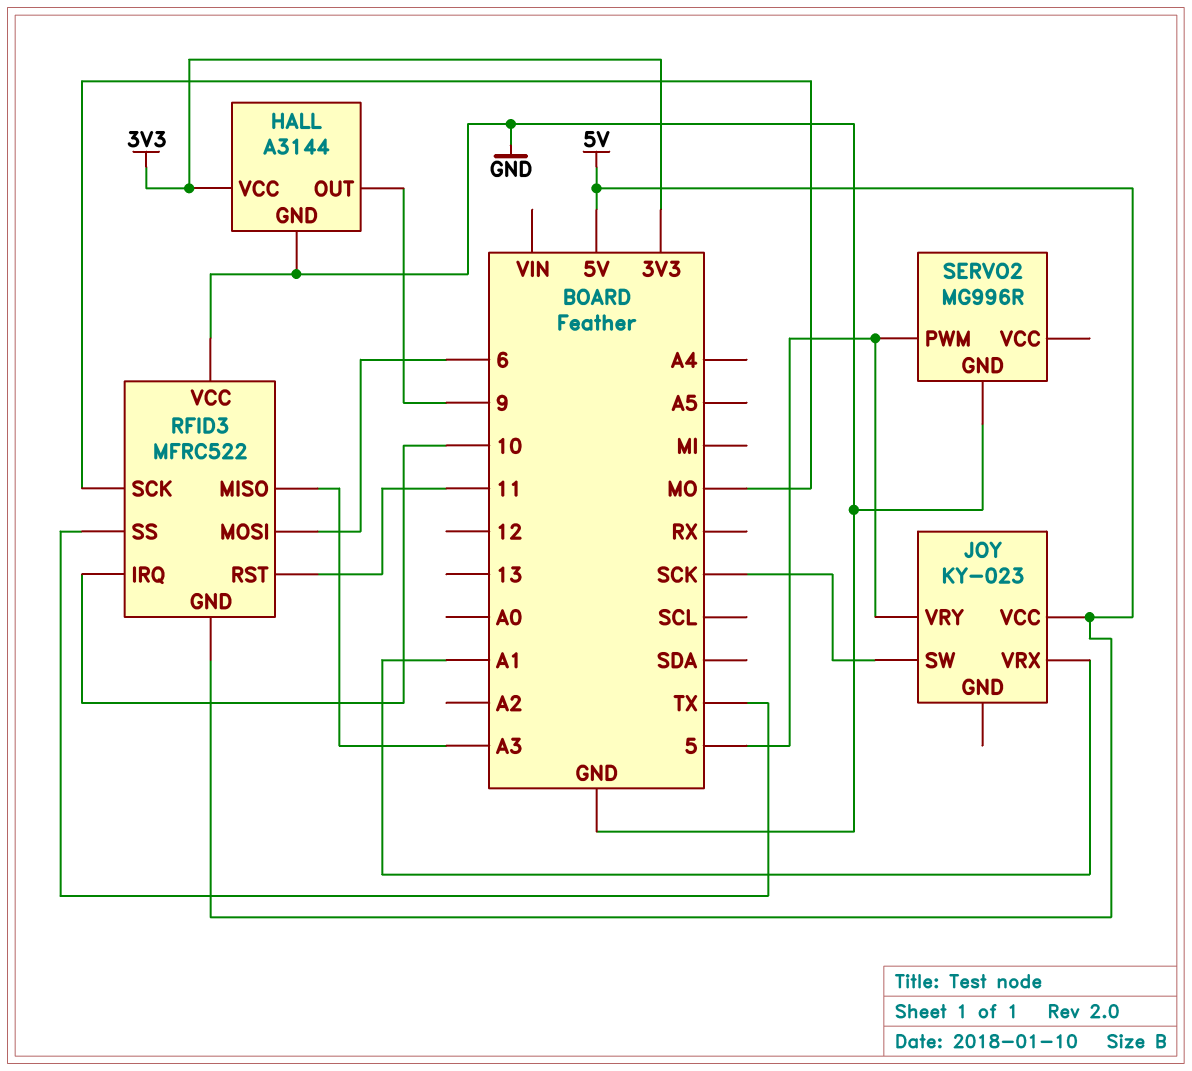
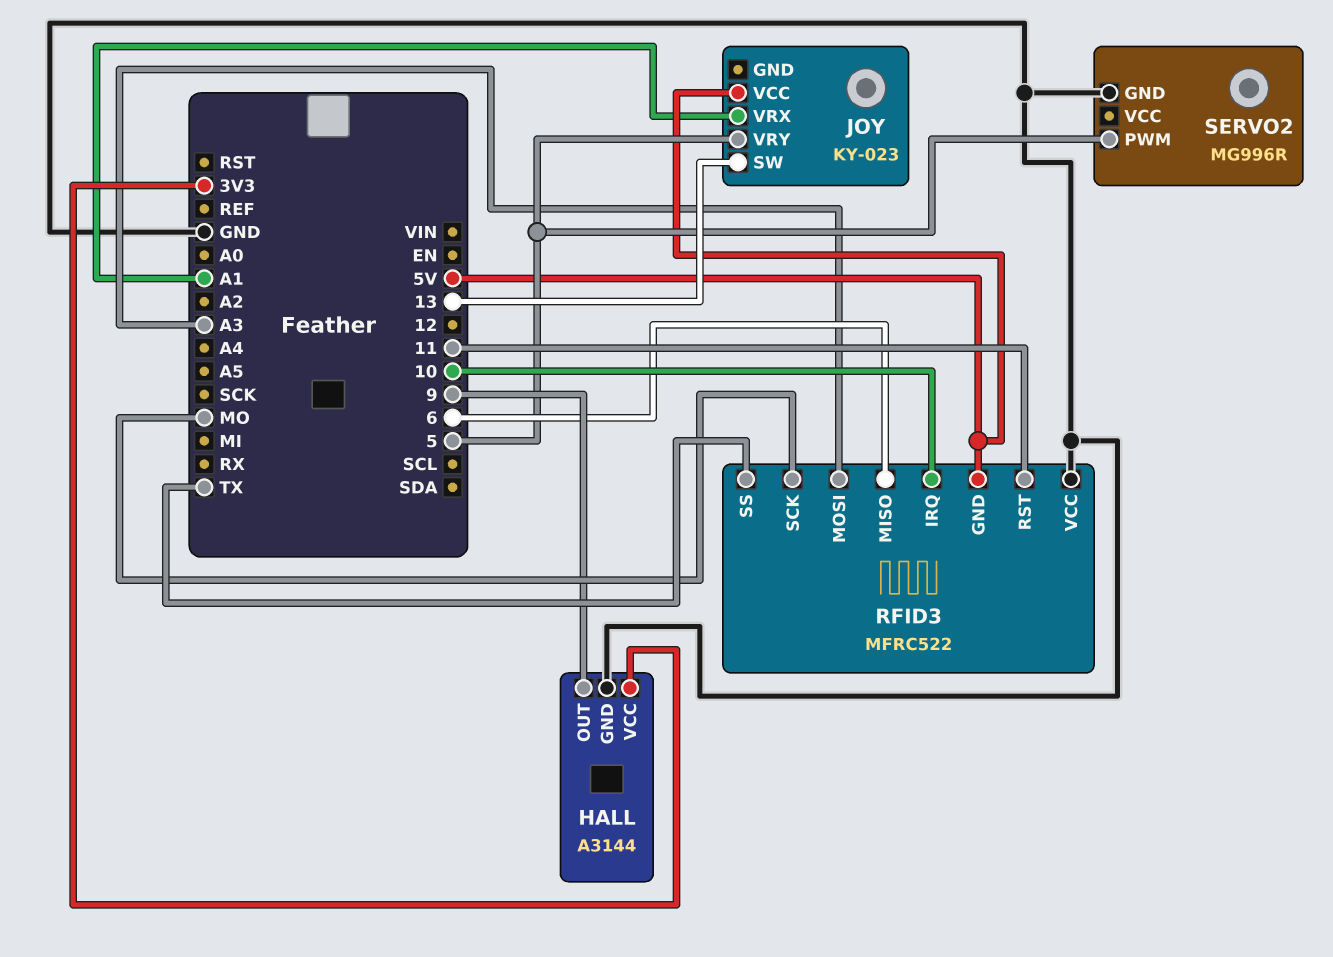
JOY pin SW: SCK -> 13
RFID3 pin MISO: A3 -> 6
RFID3 pin MOSI: 6 -> A3

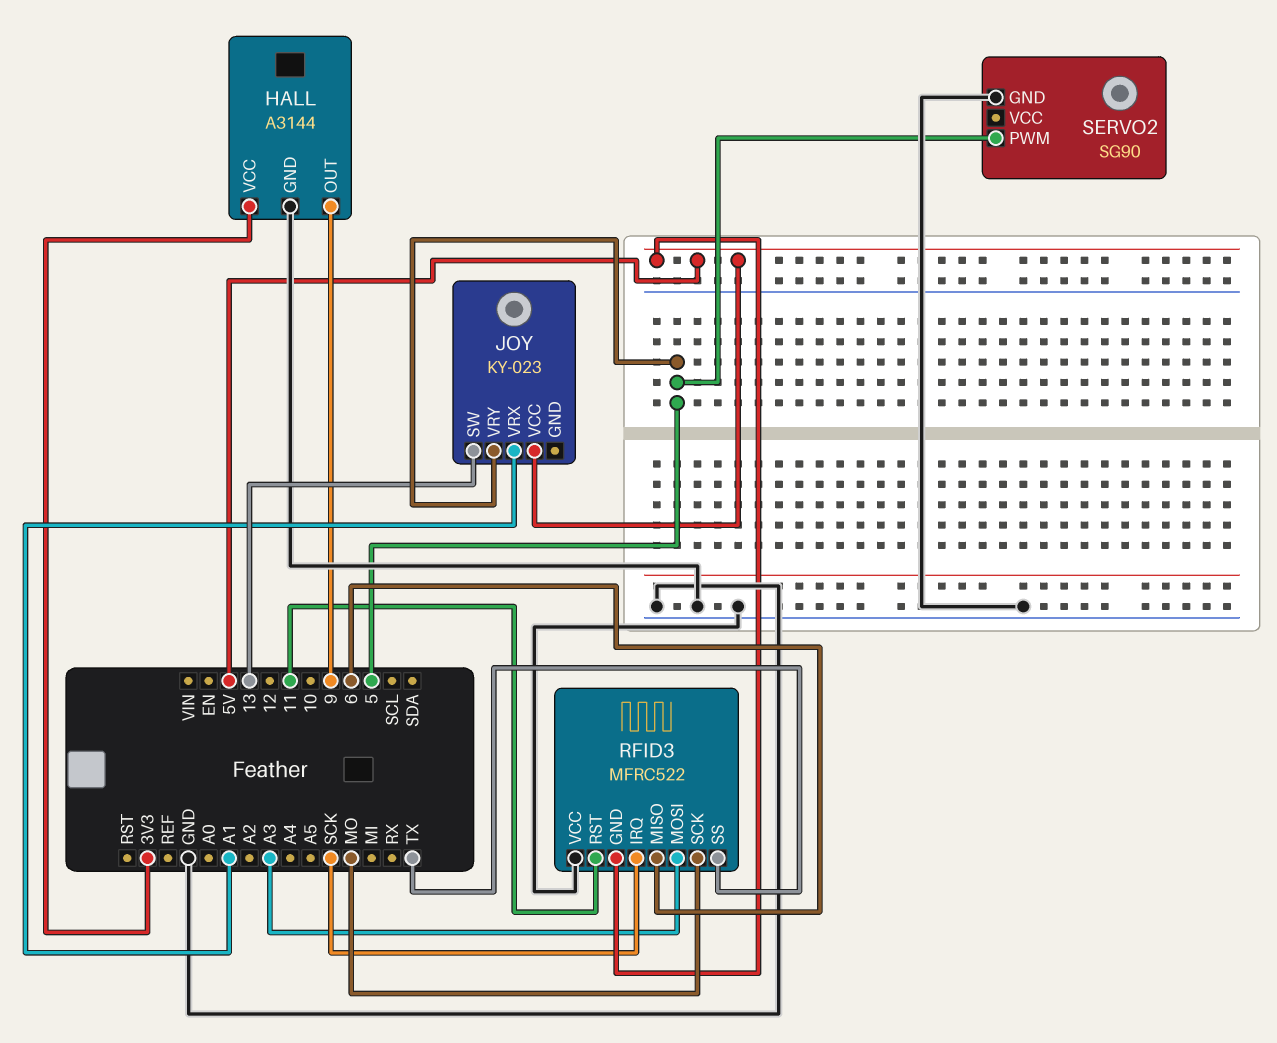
RFID3 pin IRQ: 10 -> SCK
SERVO2: MG996R -> SG90

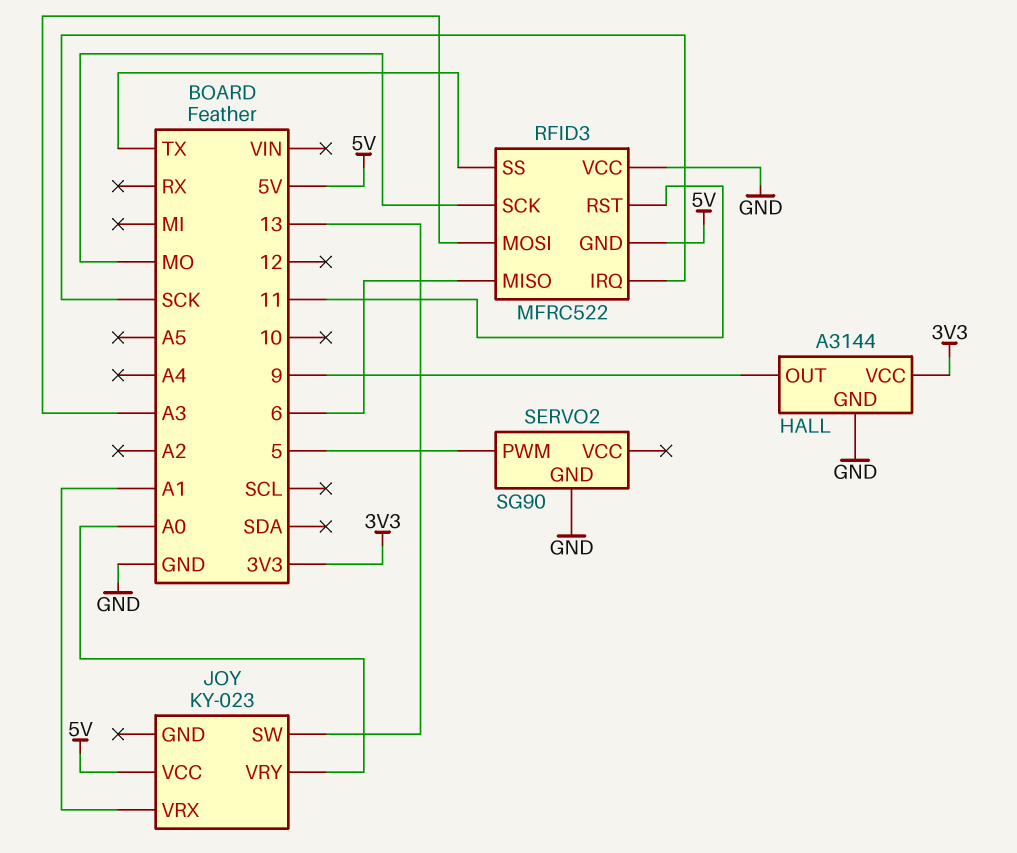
JOY pin VRY: 5 -> A0

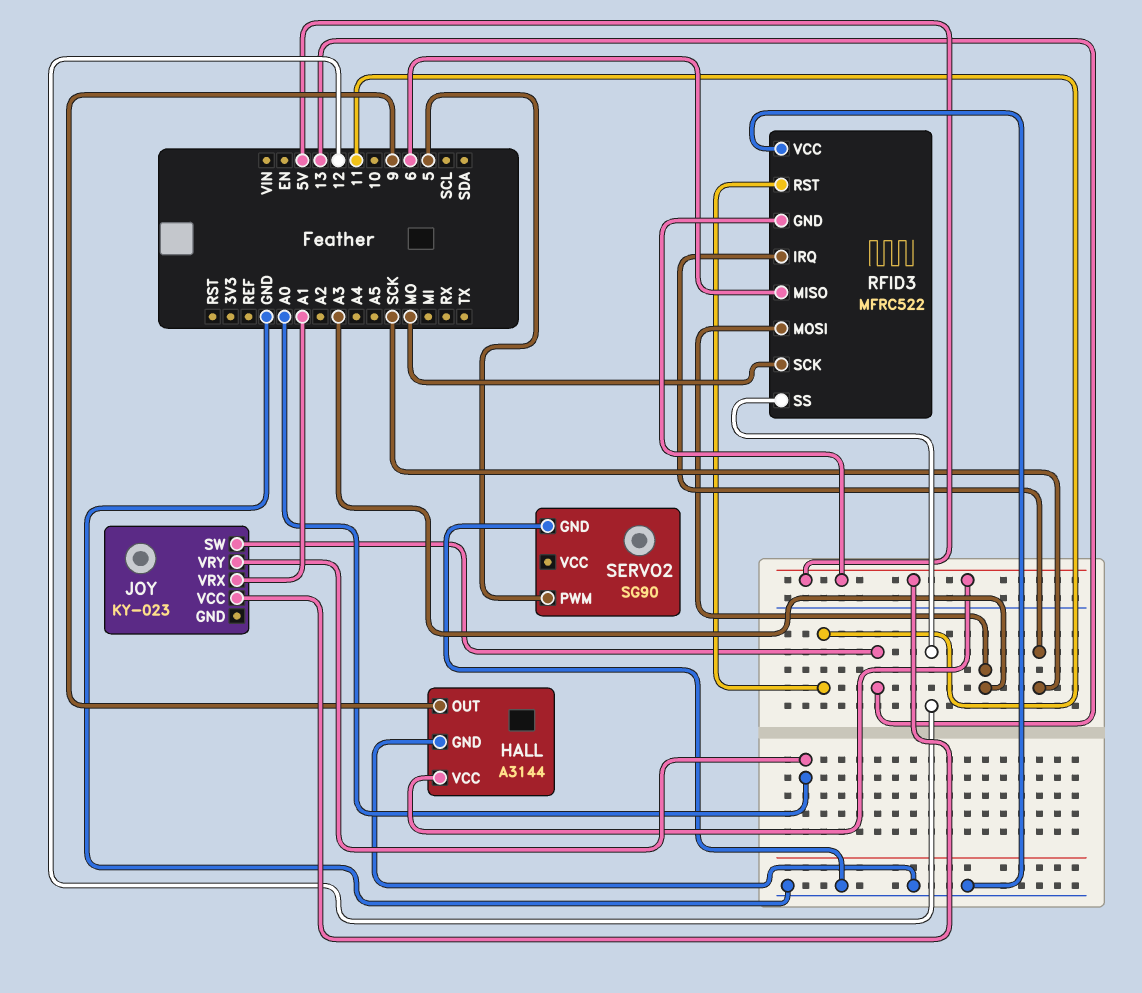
HALL pin VCC: 3V3 -> 5V
RFID3 pin SS: TX -> 12

